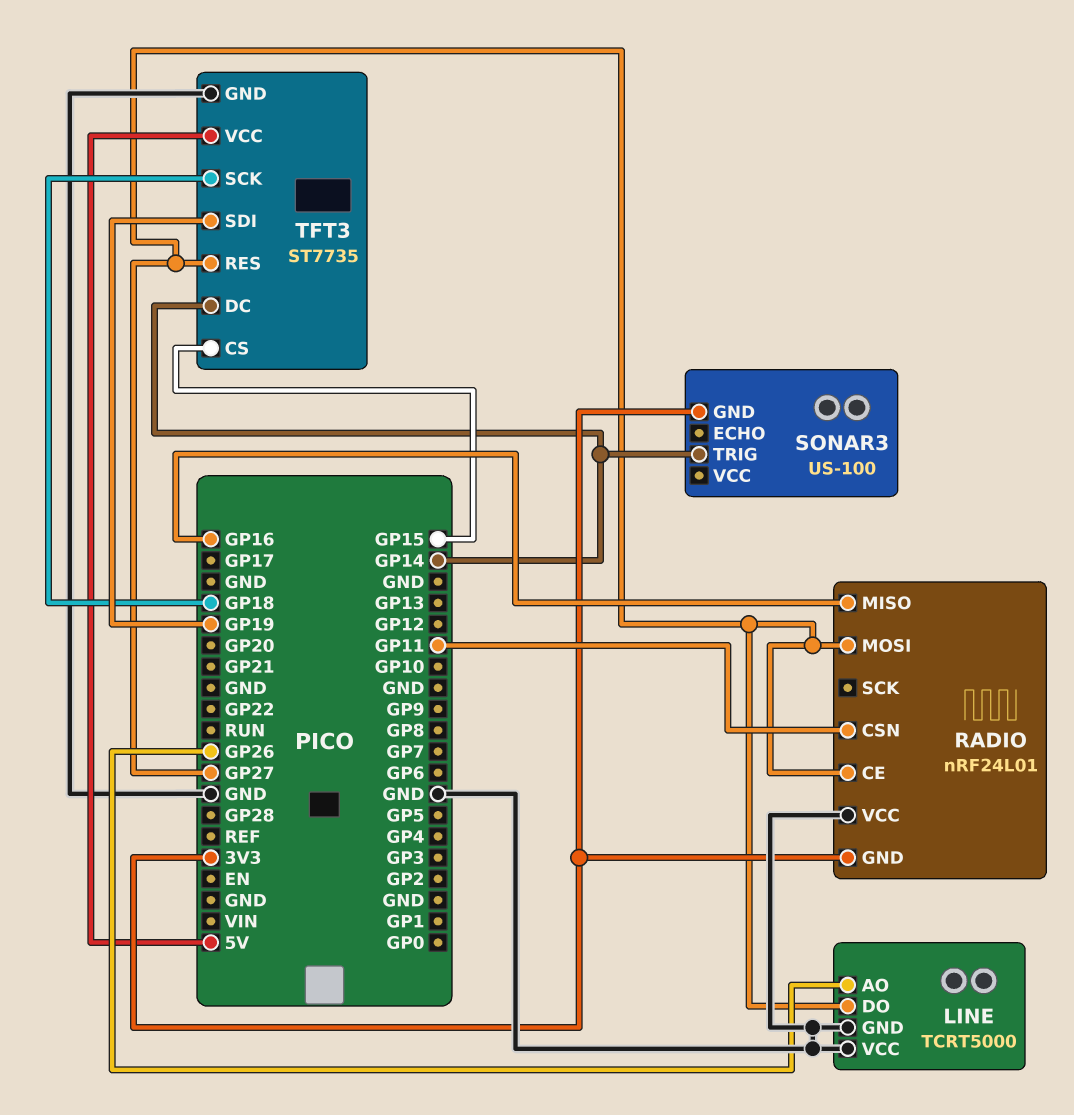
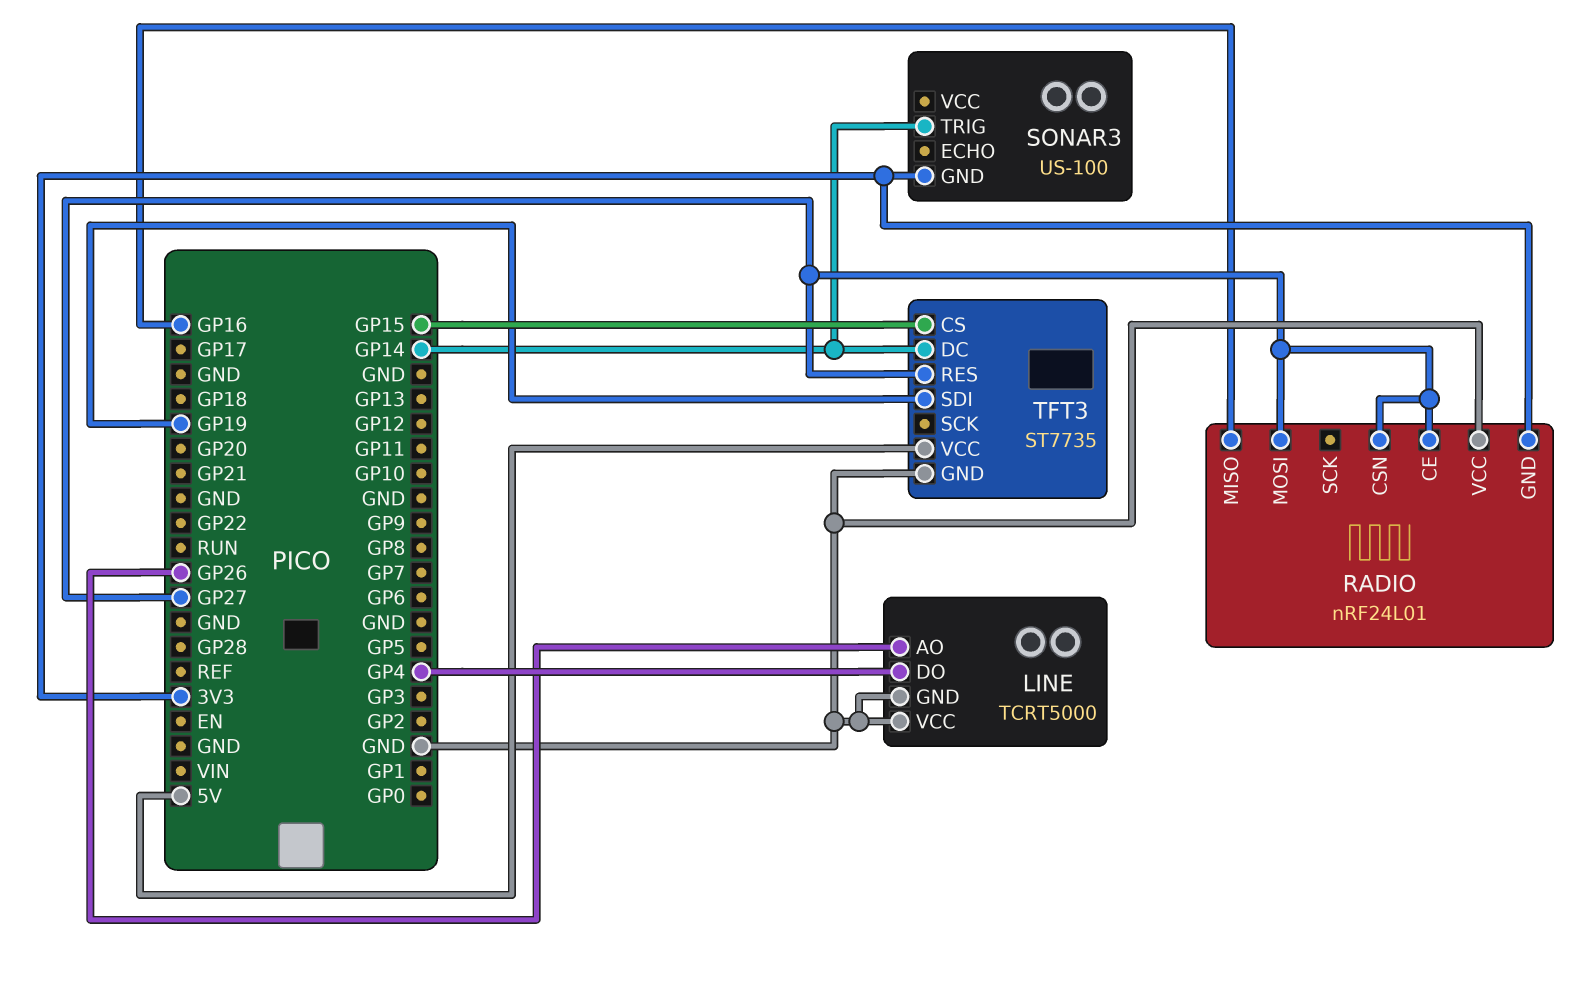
LINE pin DO: GP27 -> GP4
RADIO pin CSN: GP11 -> GP27
TFT3 pin SCK: GP18 -> none

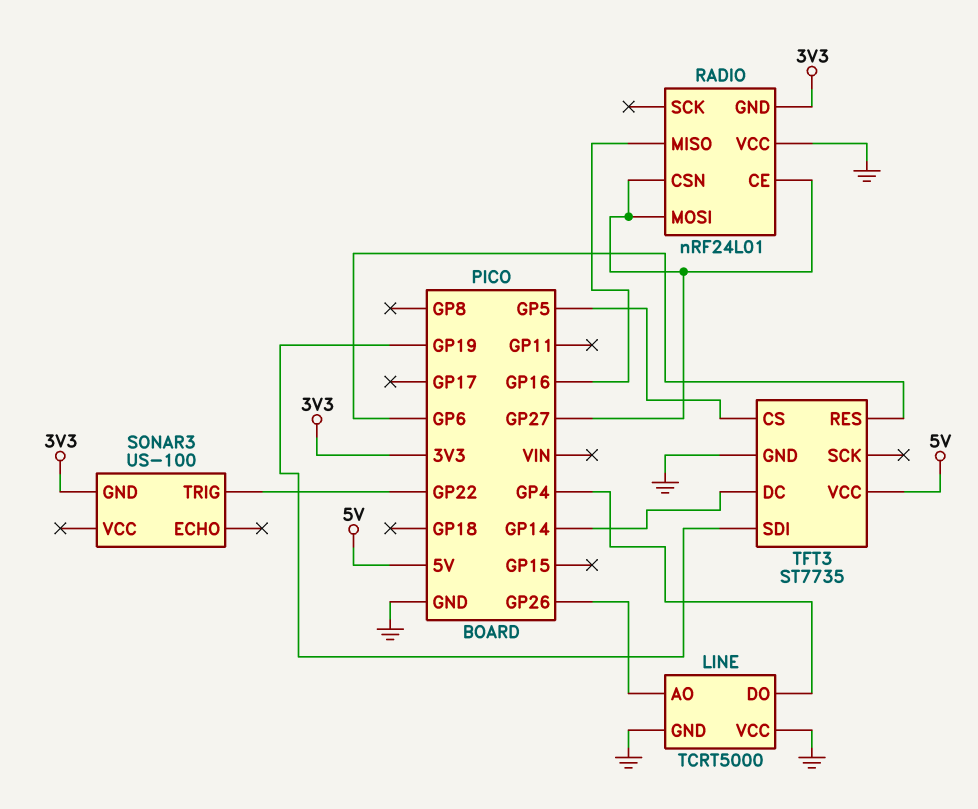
SONAR3 pin TRIG: GP14 -> GP22
TFT3 pin CS: GP15 -> GP5
TFT3 pin RES: GP27 -> GP6

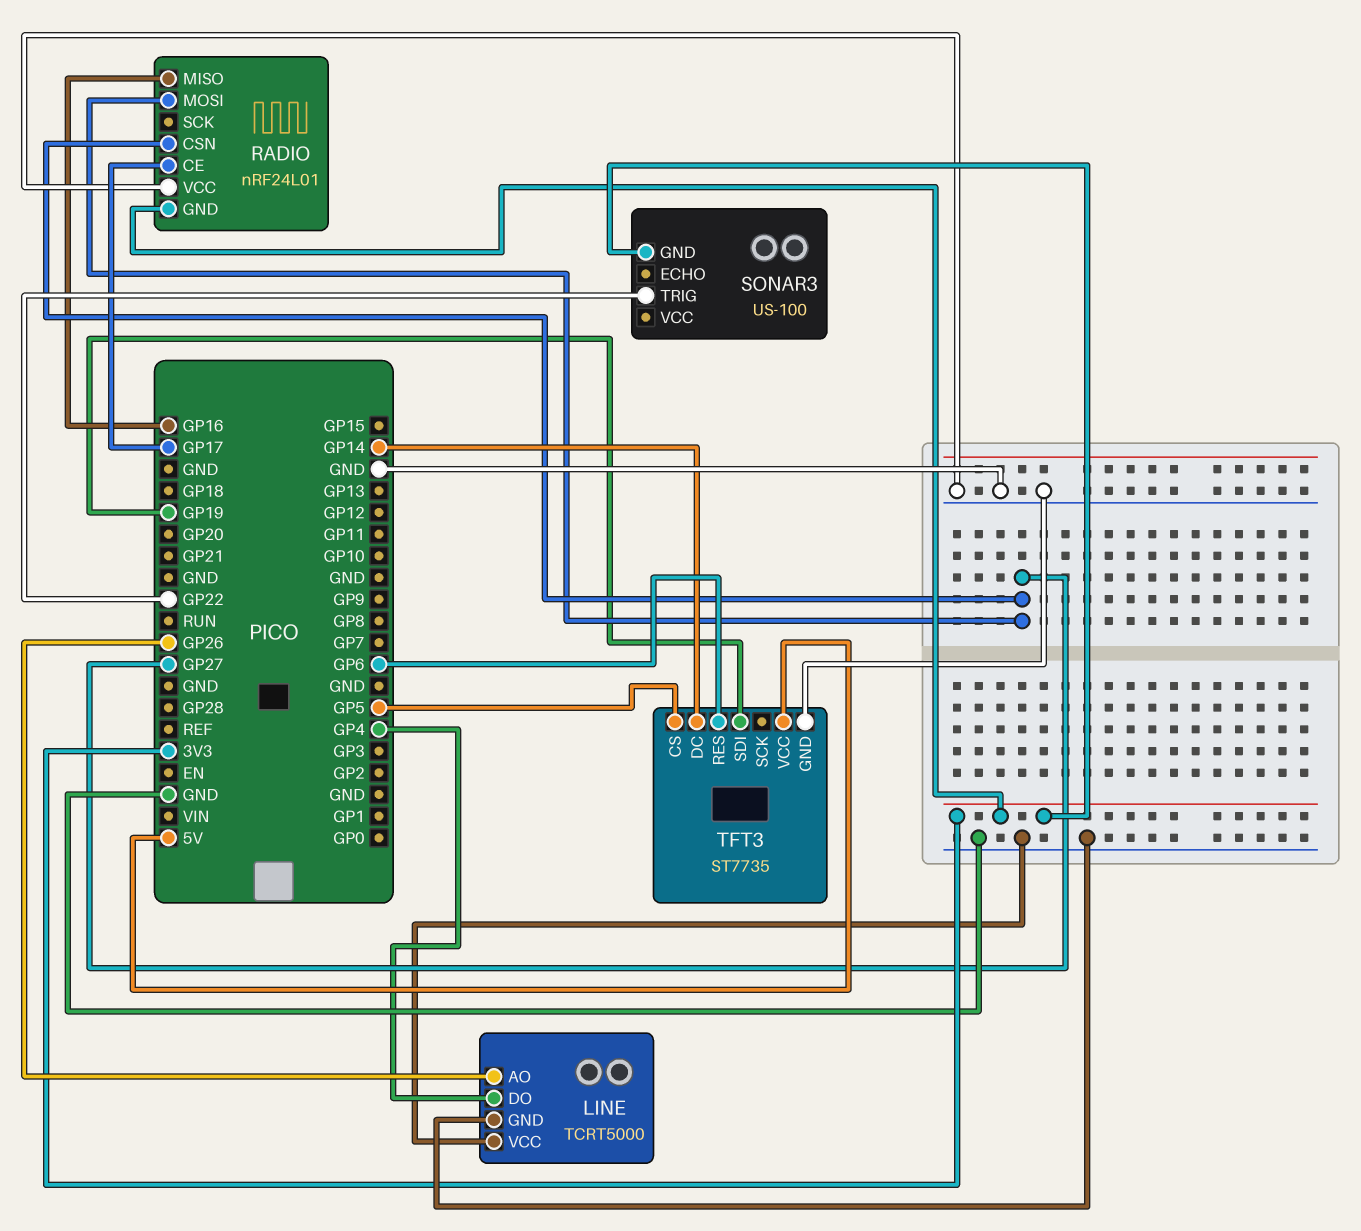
RADIO pin CE: GP27 -> GP17

